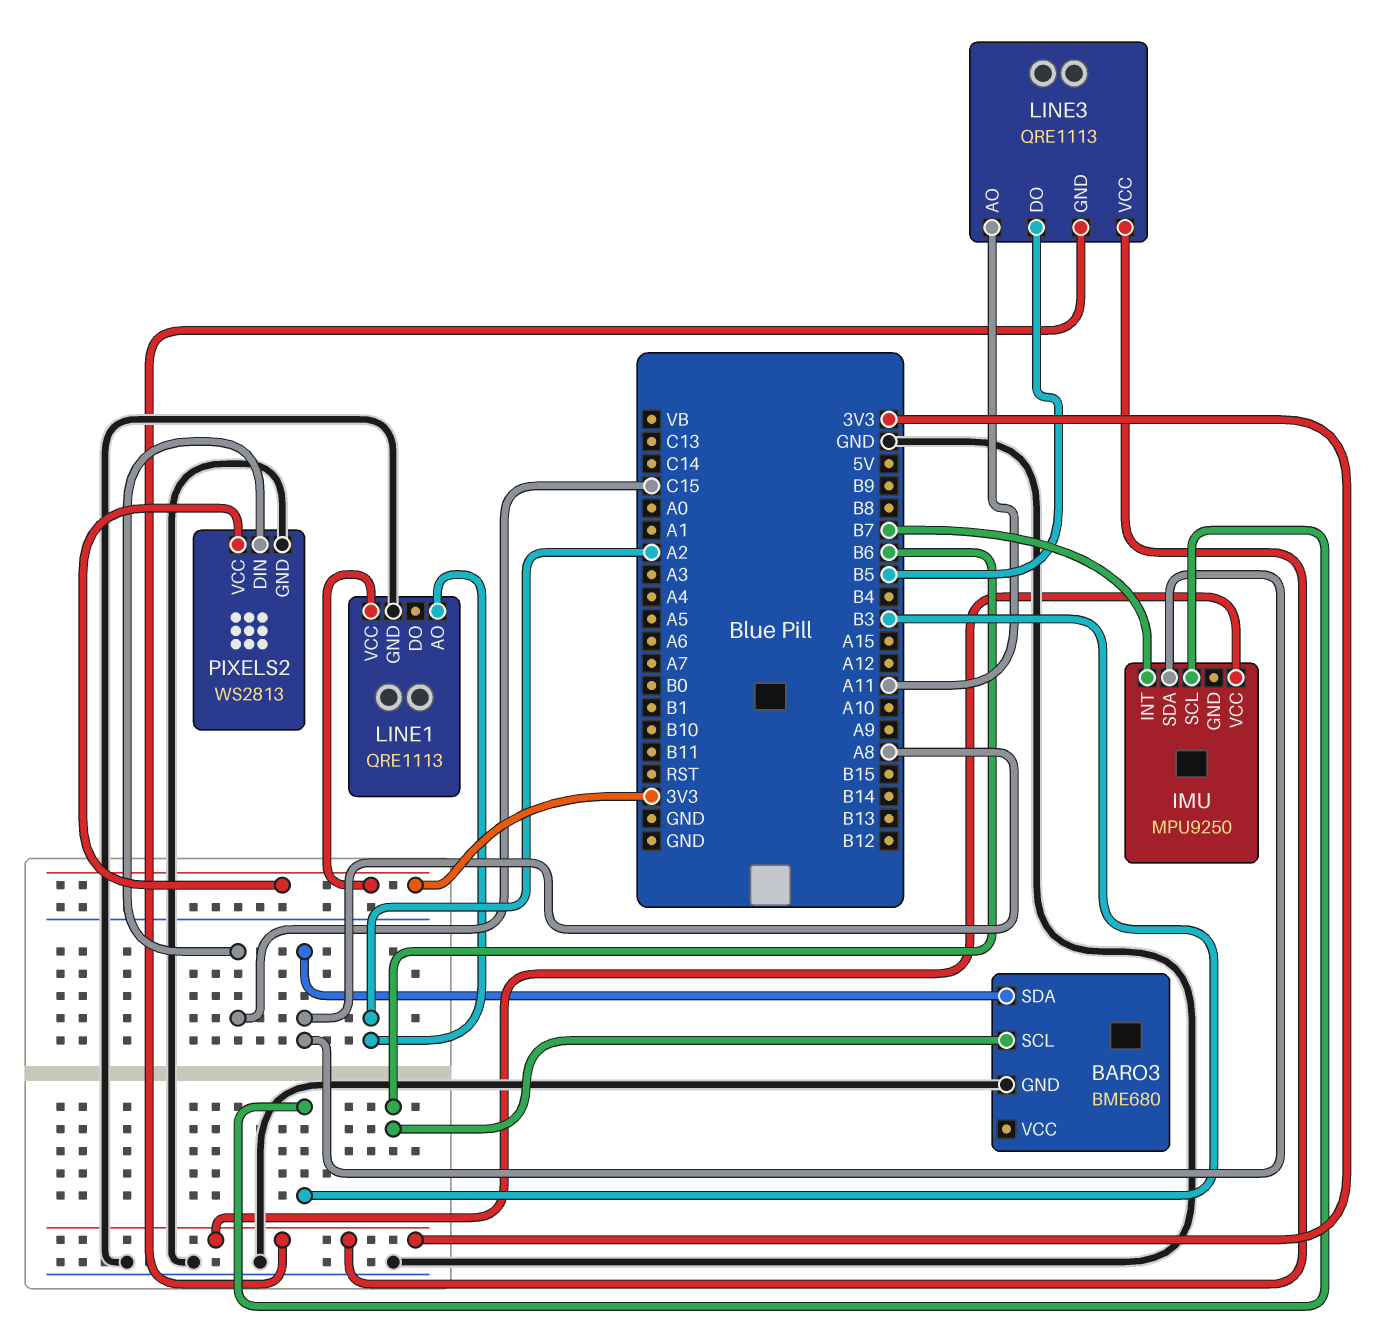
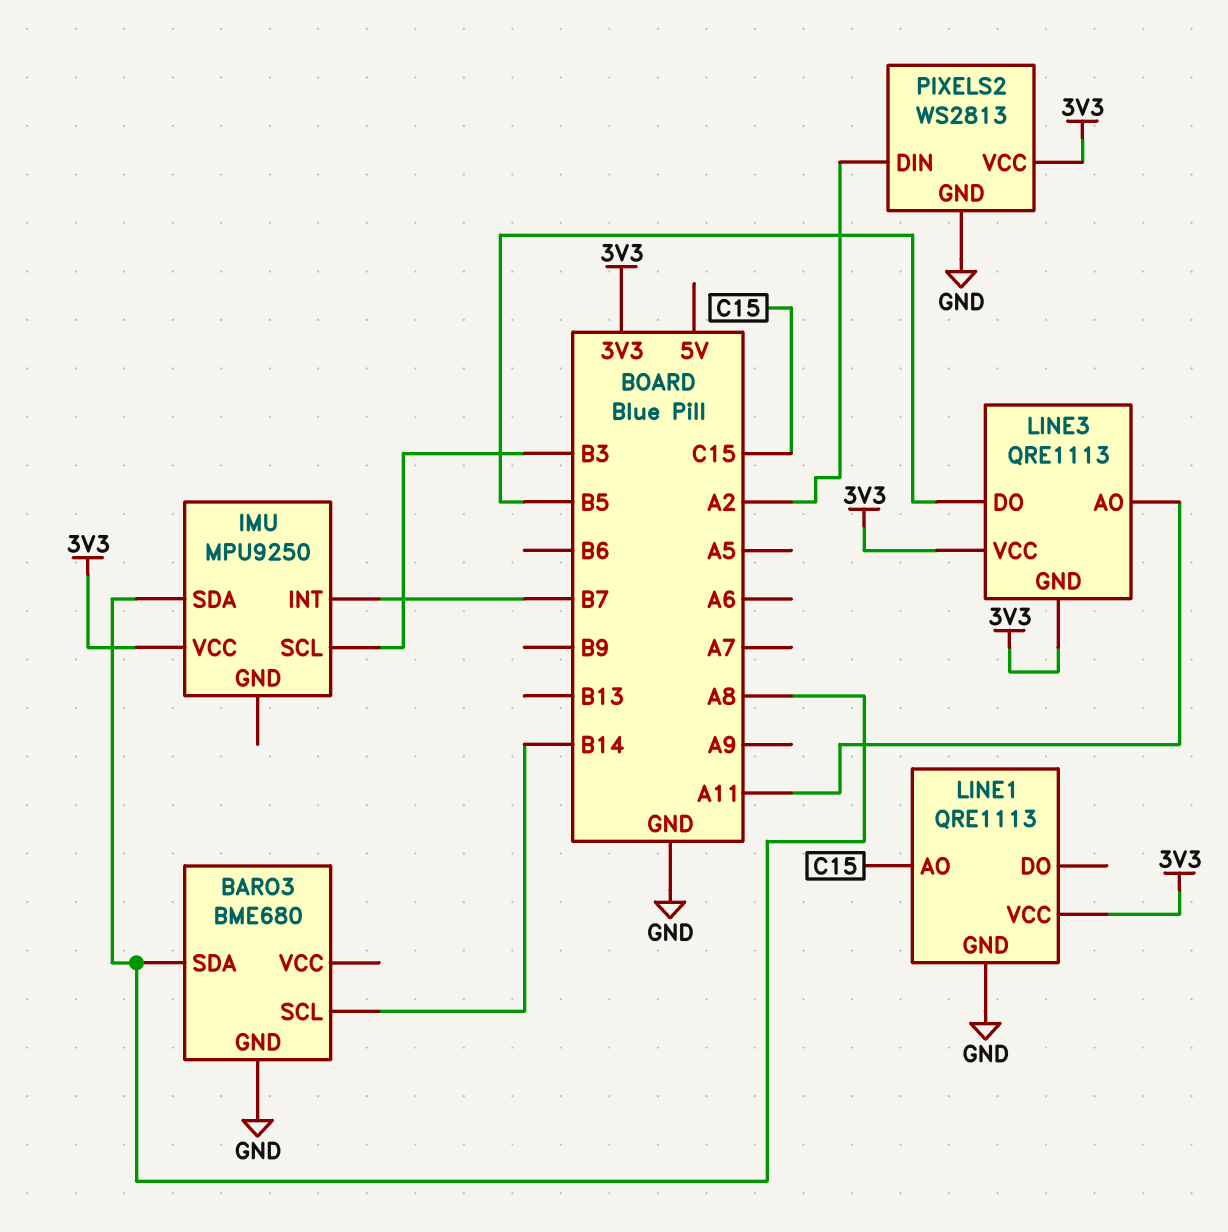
BARO3 pin SCL: B6 -> B14
LINE1 pin AO: A2 -> C15
PIXELS2 pin DIN: C15 -> A2

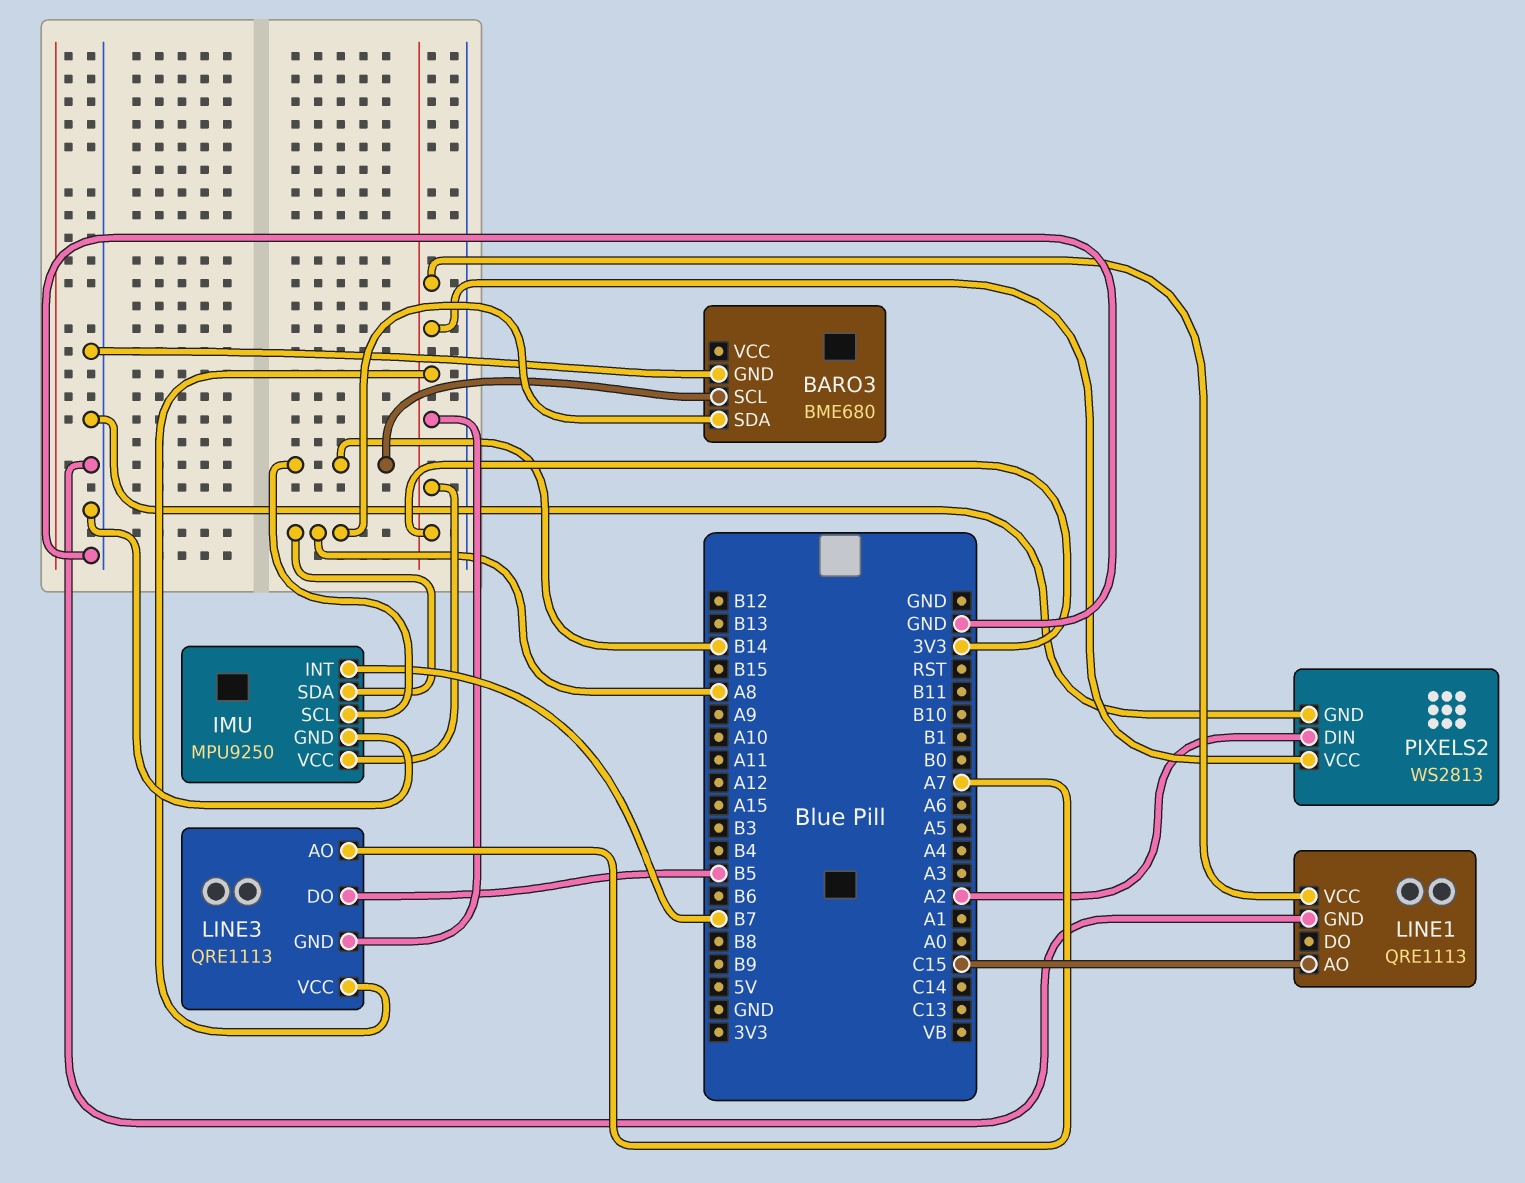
IMU pin GND: none -> GND
IMU pin SCL: B3 -> B14
LINE3 pin AO: A11 -> A7

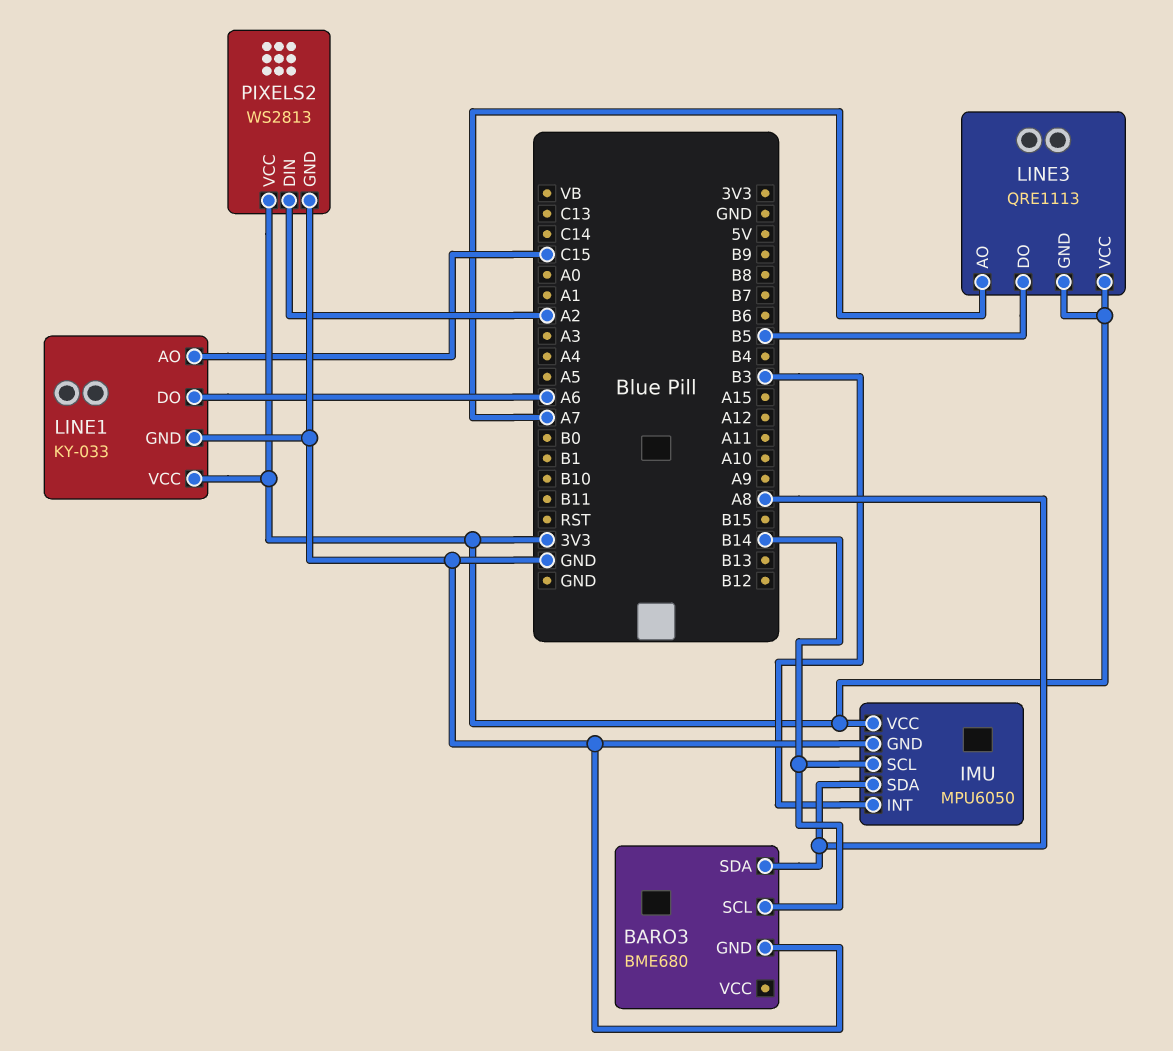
IMU: MPU9250 -> MPU6050
IMU pin INT: B7 -> B3
LINE1: QRE1113 -> KY-033
LINE1 pin DO: none -> A6

